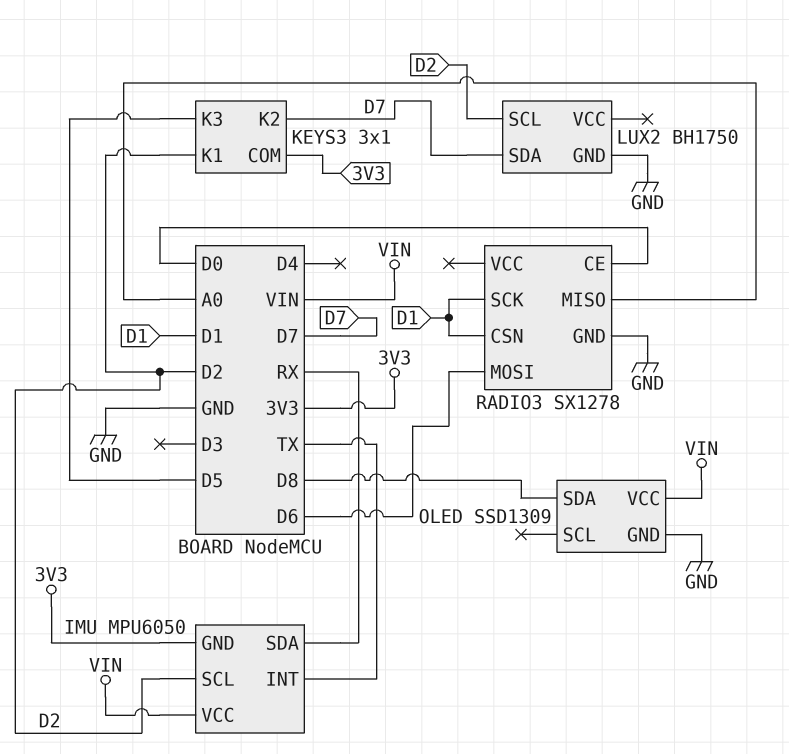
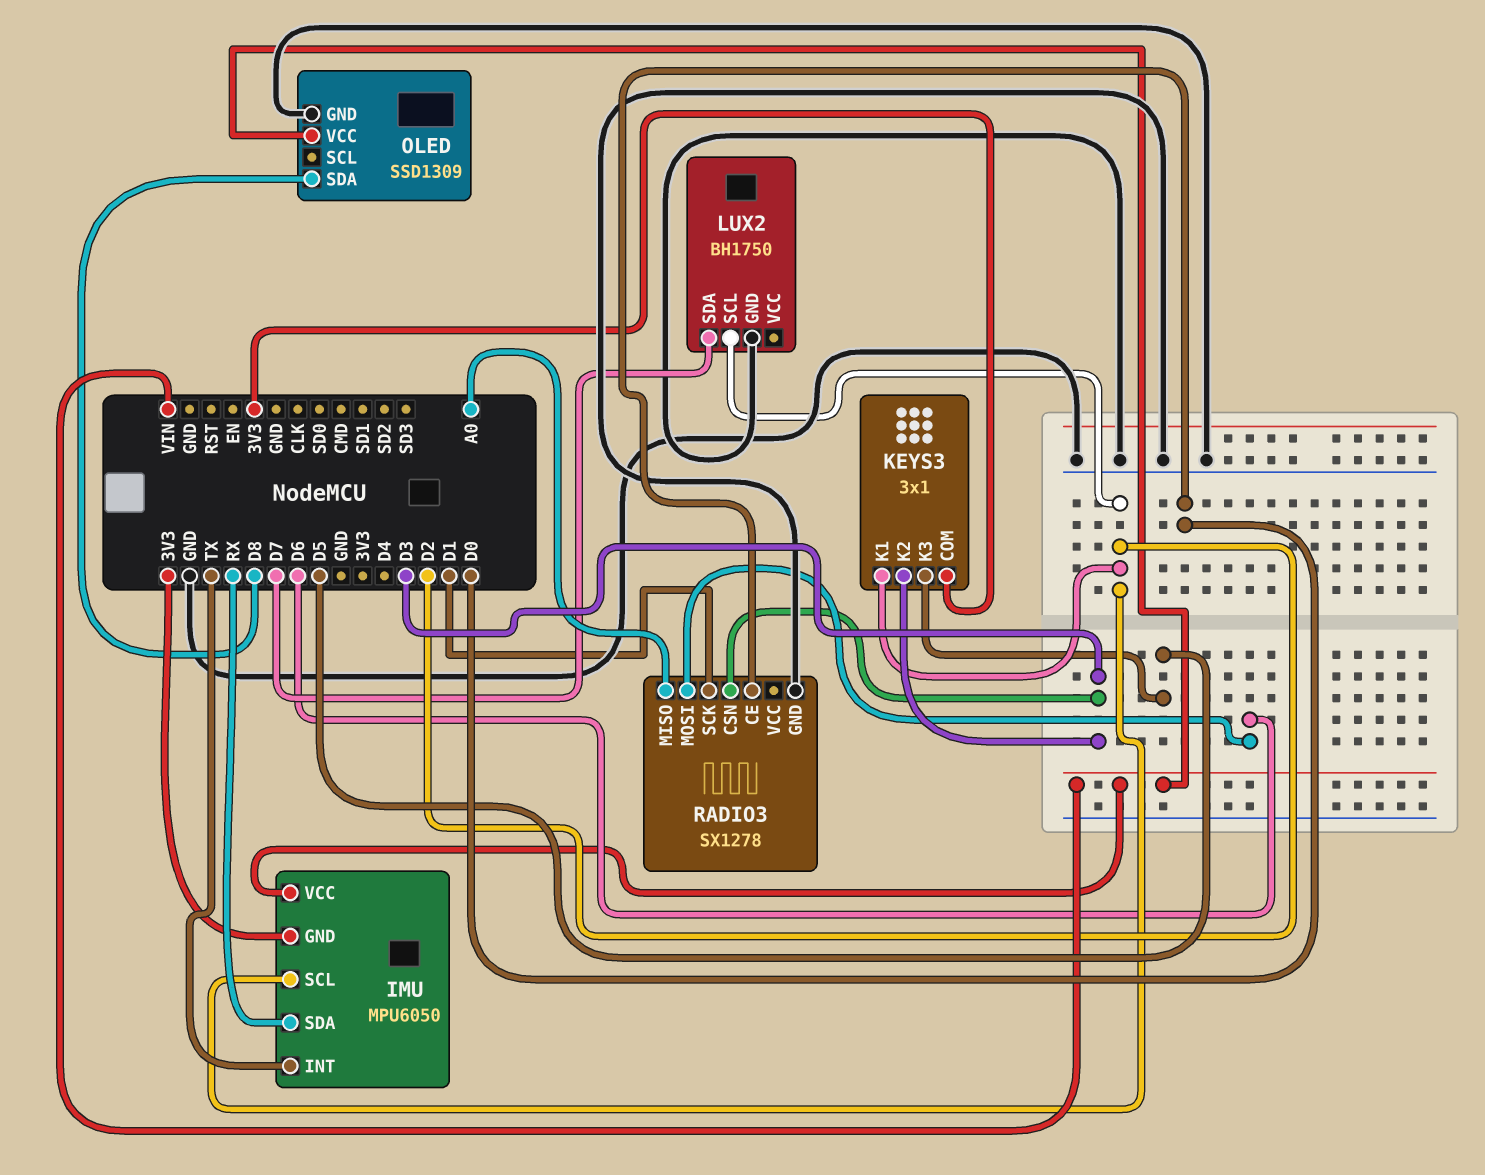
KEYS3 pin K2: D7 -> D3
RADIO3 pin CSN: D1 -> D3

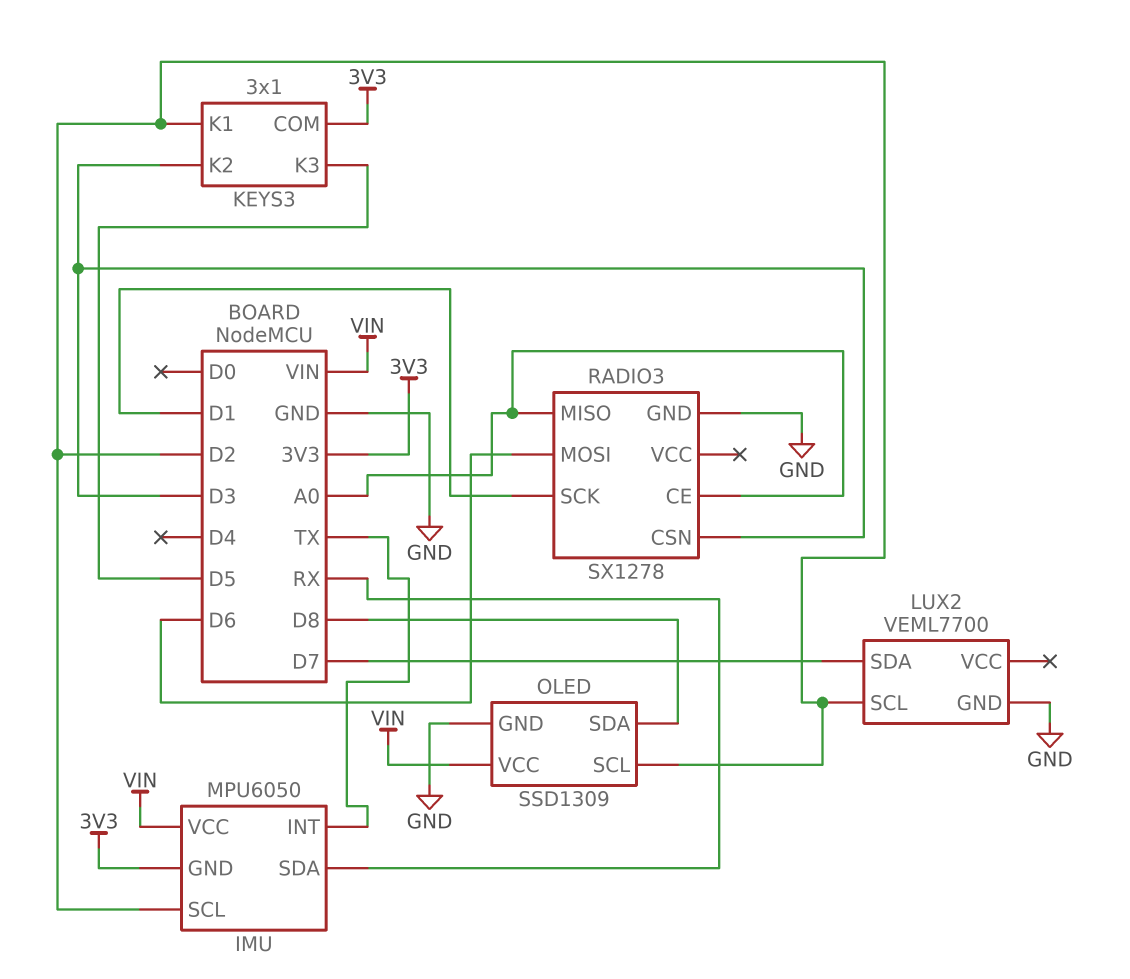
LUX2: BH1750 -> VEML7700
OLED pin SCL: none -> D2
RADIO3 pin CE: D0 -> A0

